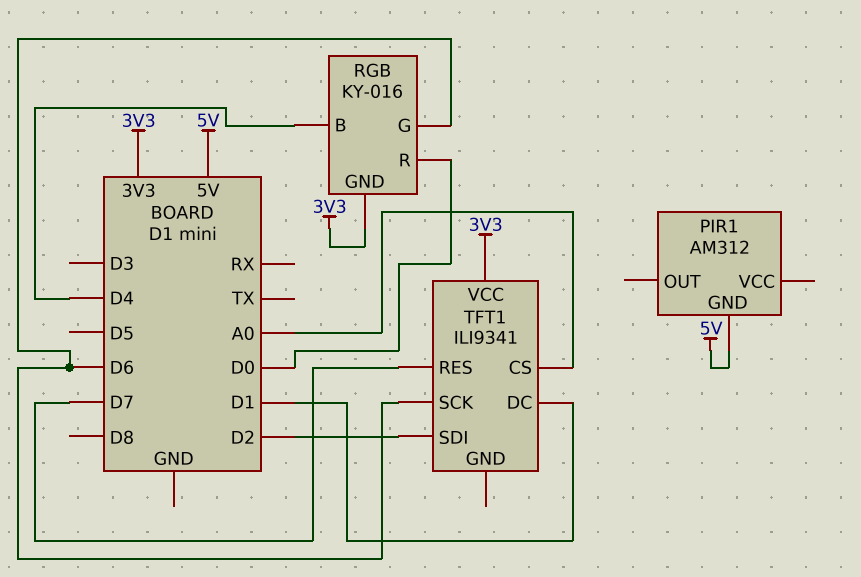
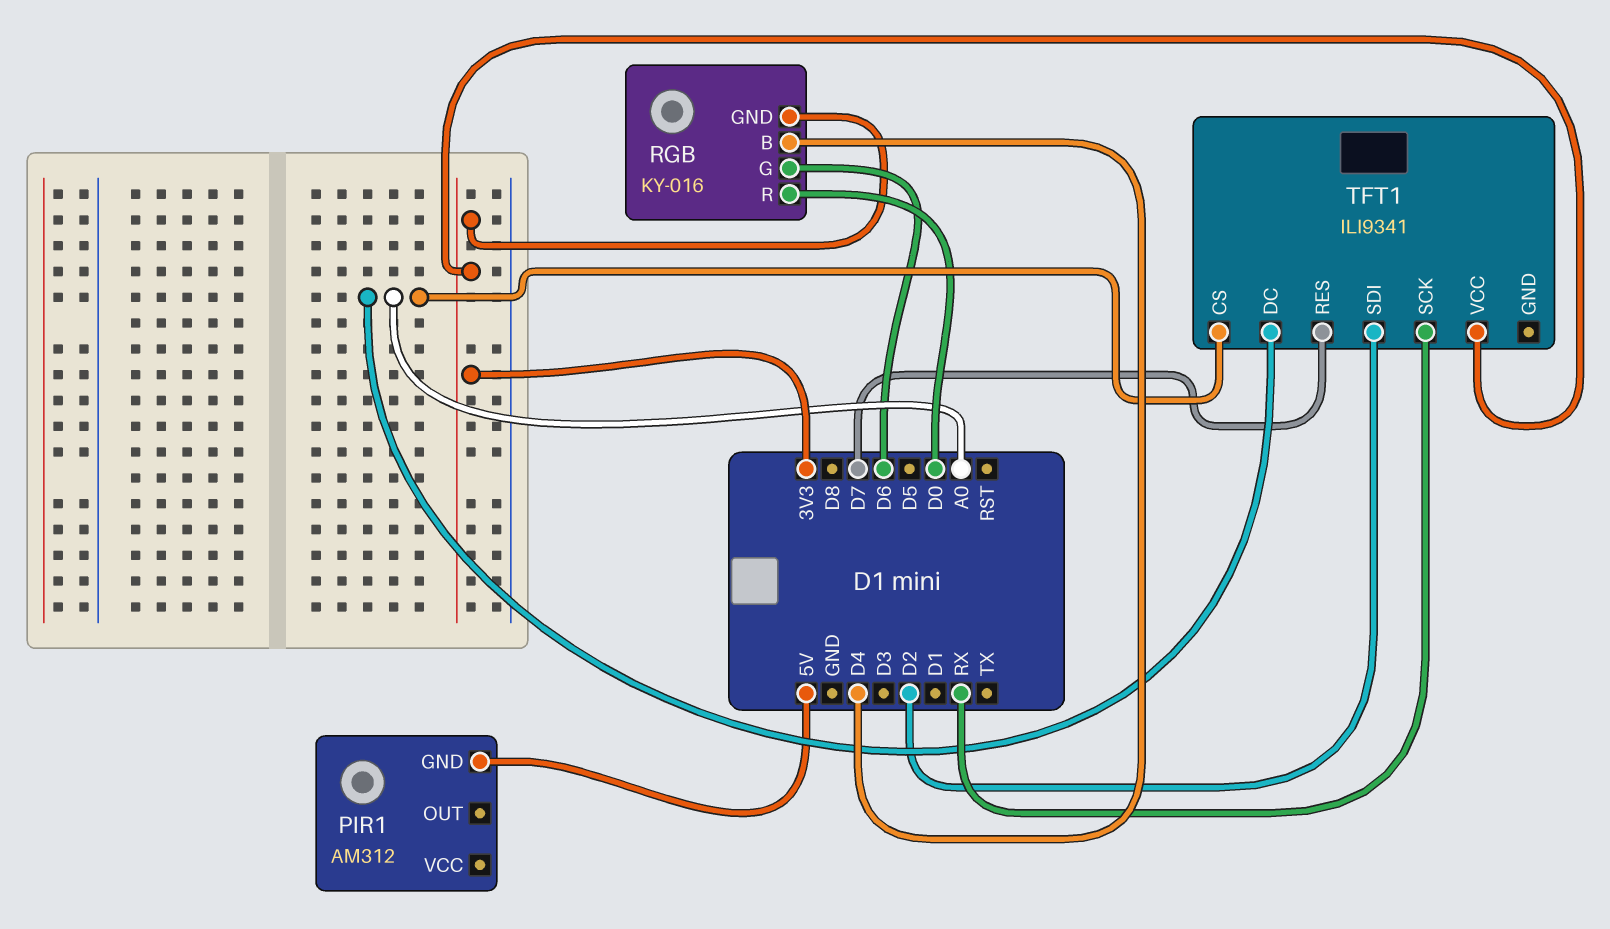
TFT1 pin DC: D1 -> A0
TFT1 pin SCK: D6 -> RX

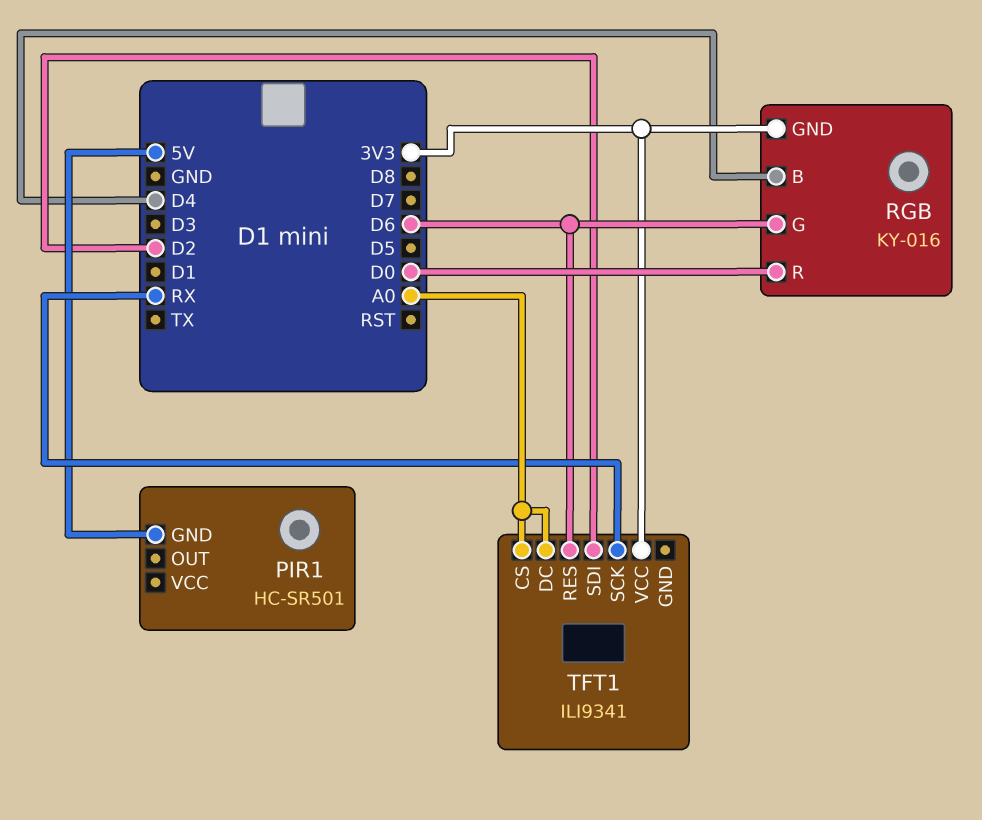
PIR1: AM312 -> HC-SR501
TFT1 pin RES: D7 -> D6

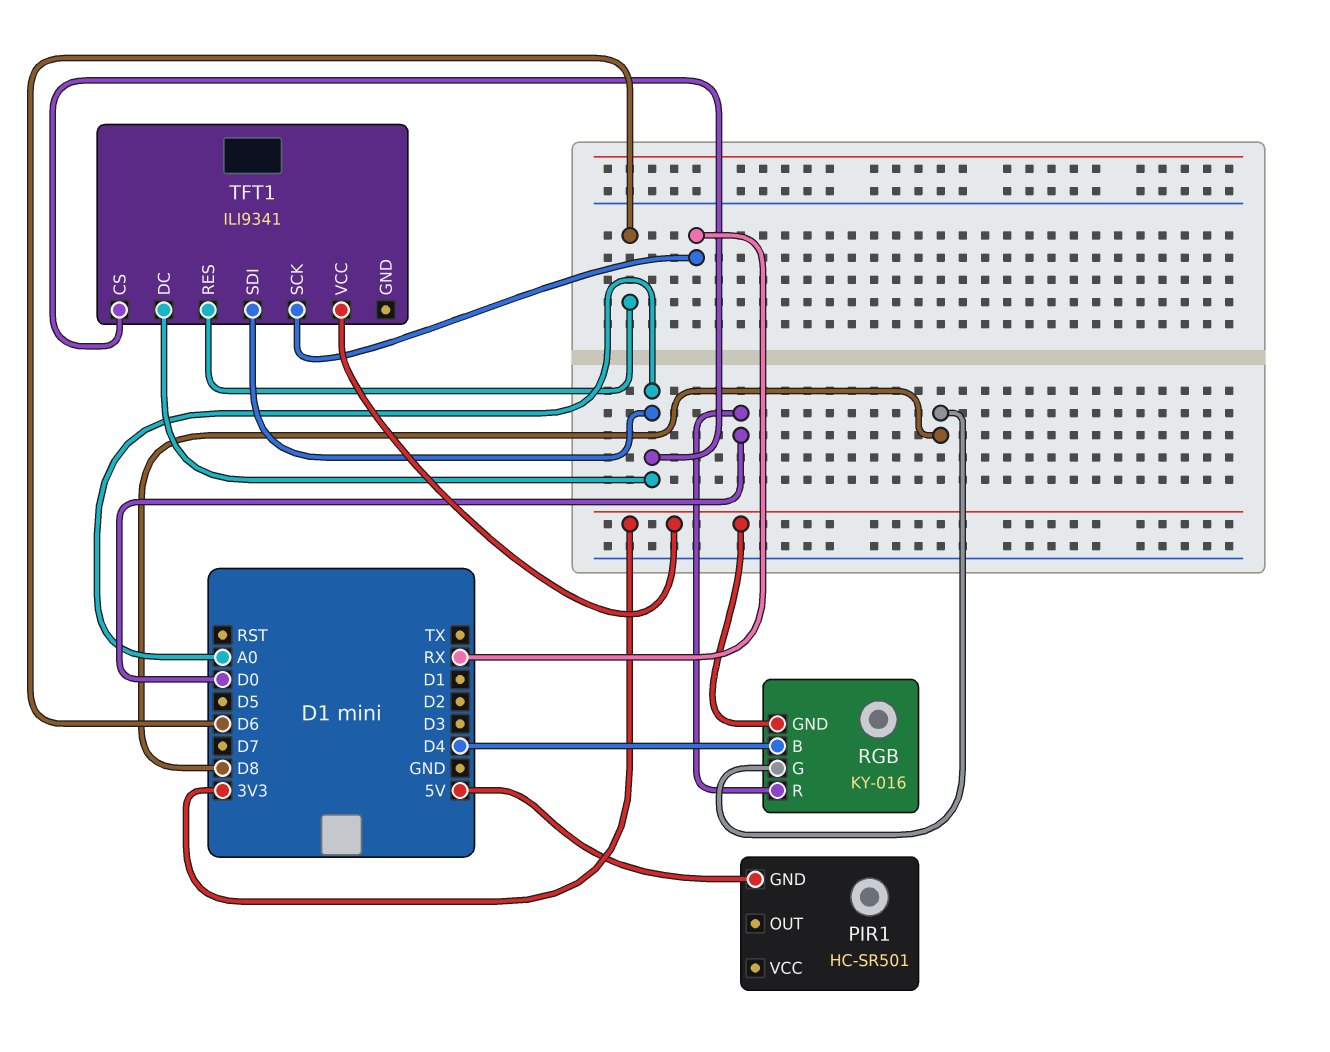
RGB pin G: D6 -> D8
TFT1 pin SDI: D2 -> A0

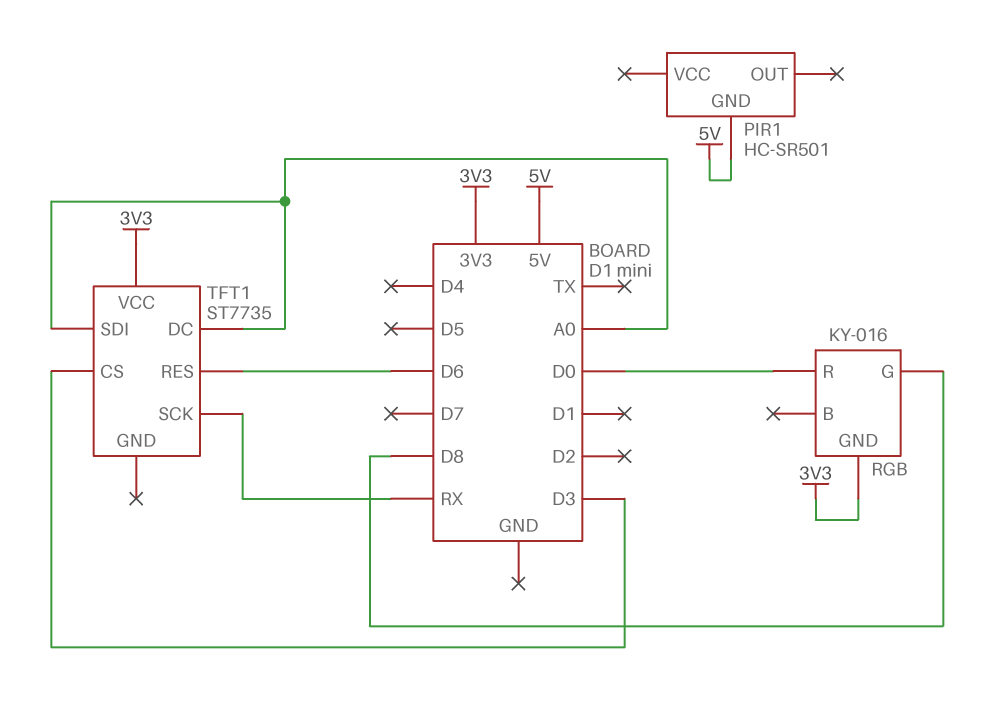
RGB pin B: D4 -> none
TFT1: ILI9341 -> ST7735
TFT1 pin CS: A0 -> D3

